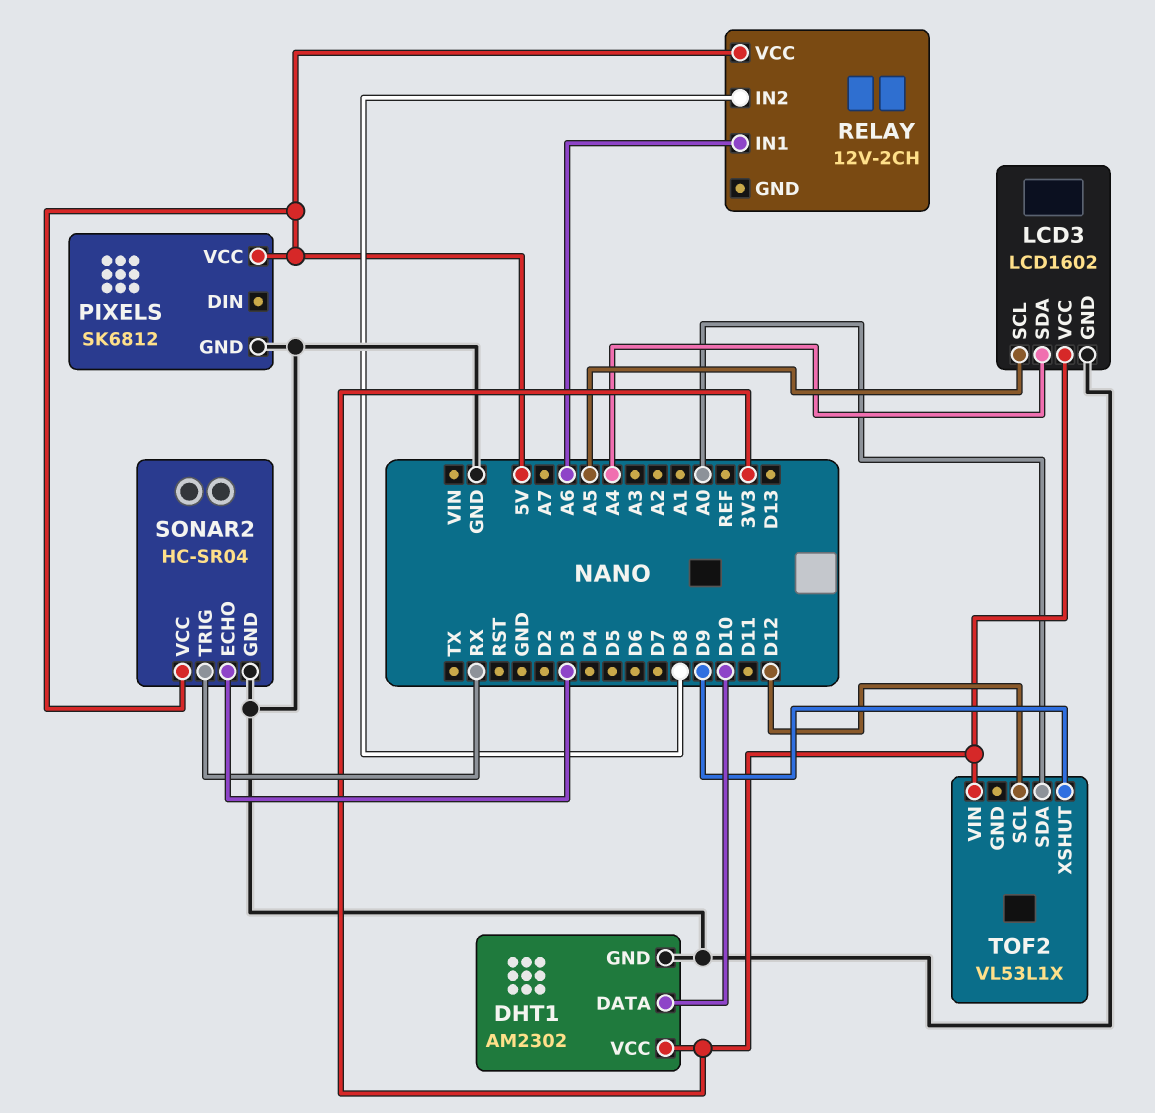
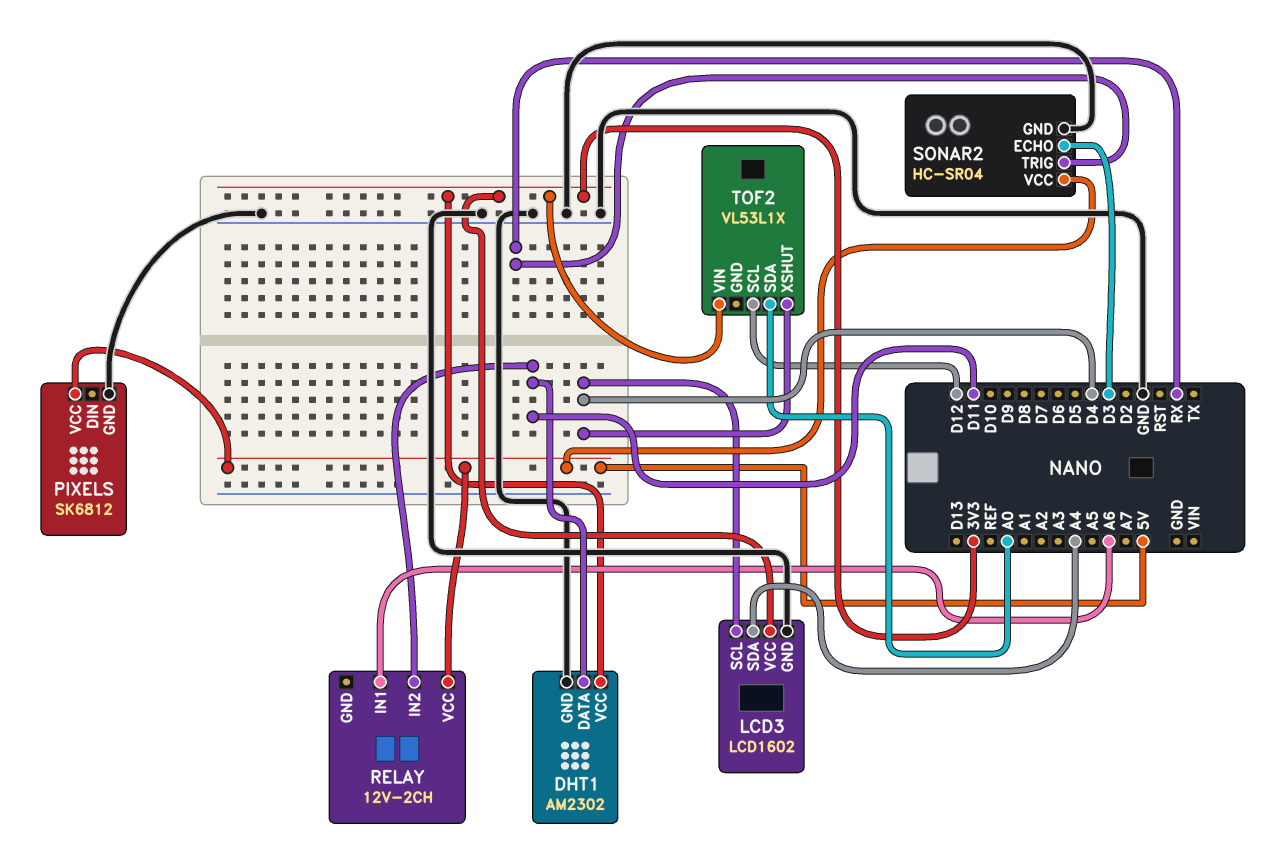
DHT1 pin DATA: D10 -> D11
LCD3 pin SCL: A5 -> D4
RELAY pin IN2: D8 -> D11
TOF2 pin XSHUT: D9 -> D4

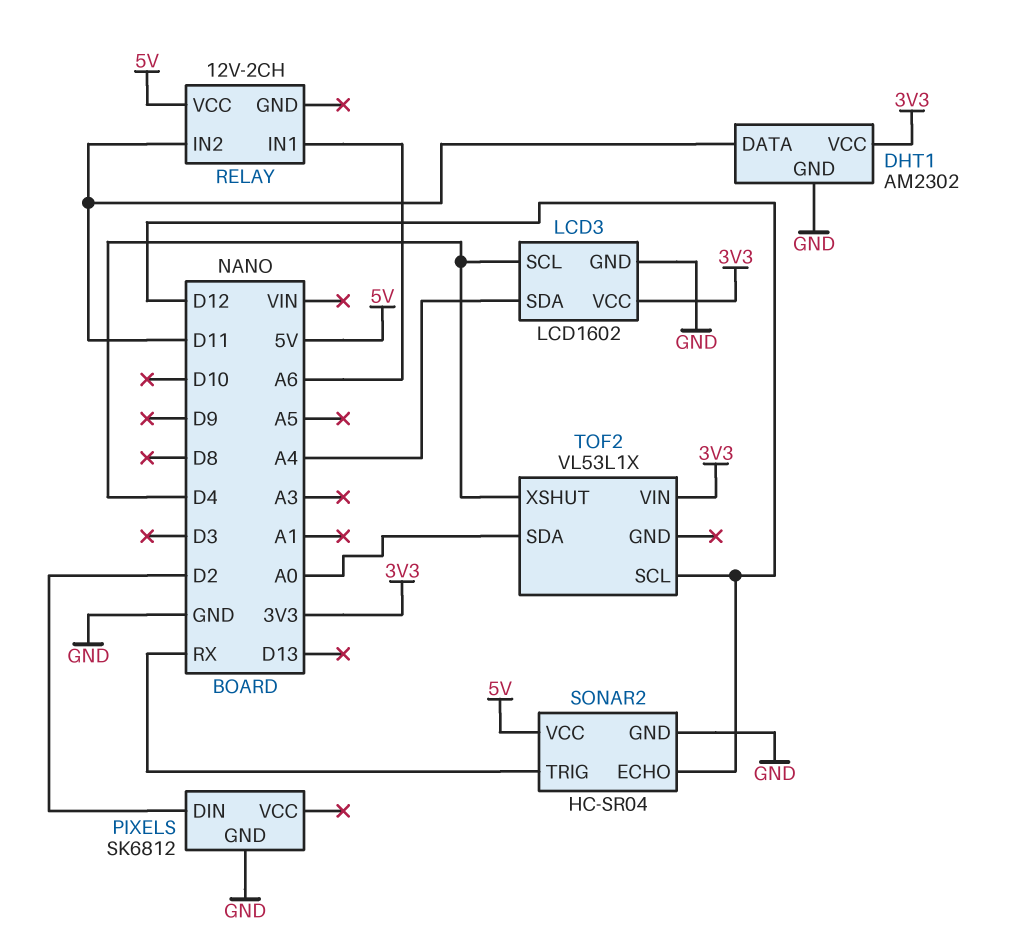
PIXELS pin DIN: none -> D2
PIXELS pin VCC: 5V -> none
SONAR2 pin ECHO: D3 -> D12

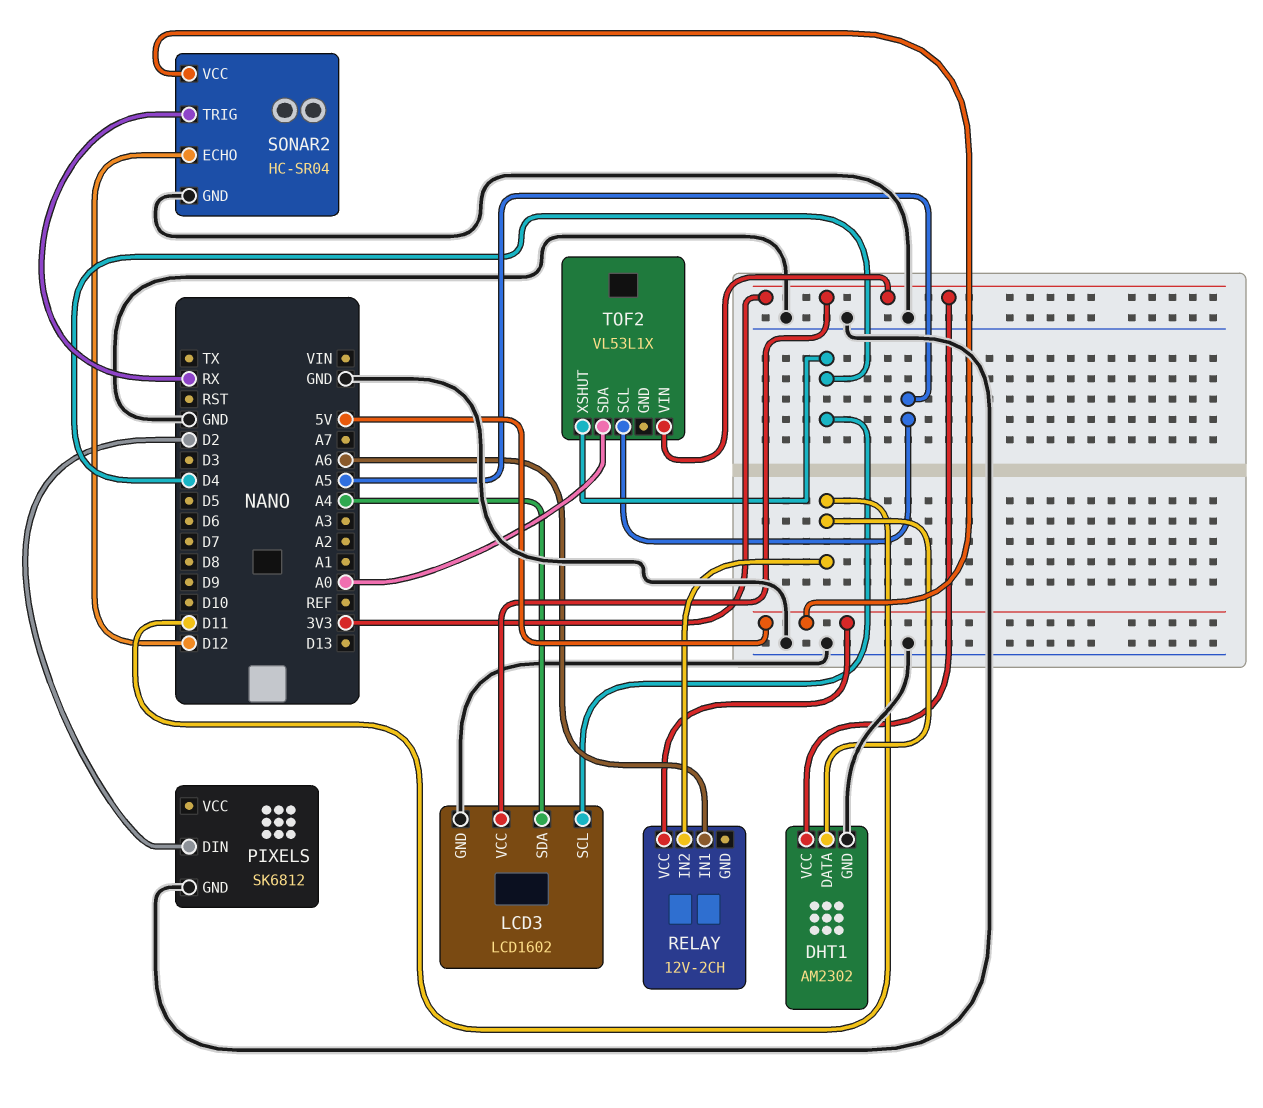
TOF2 pin SCL: D12 -> A5

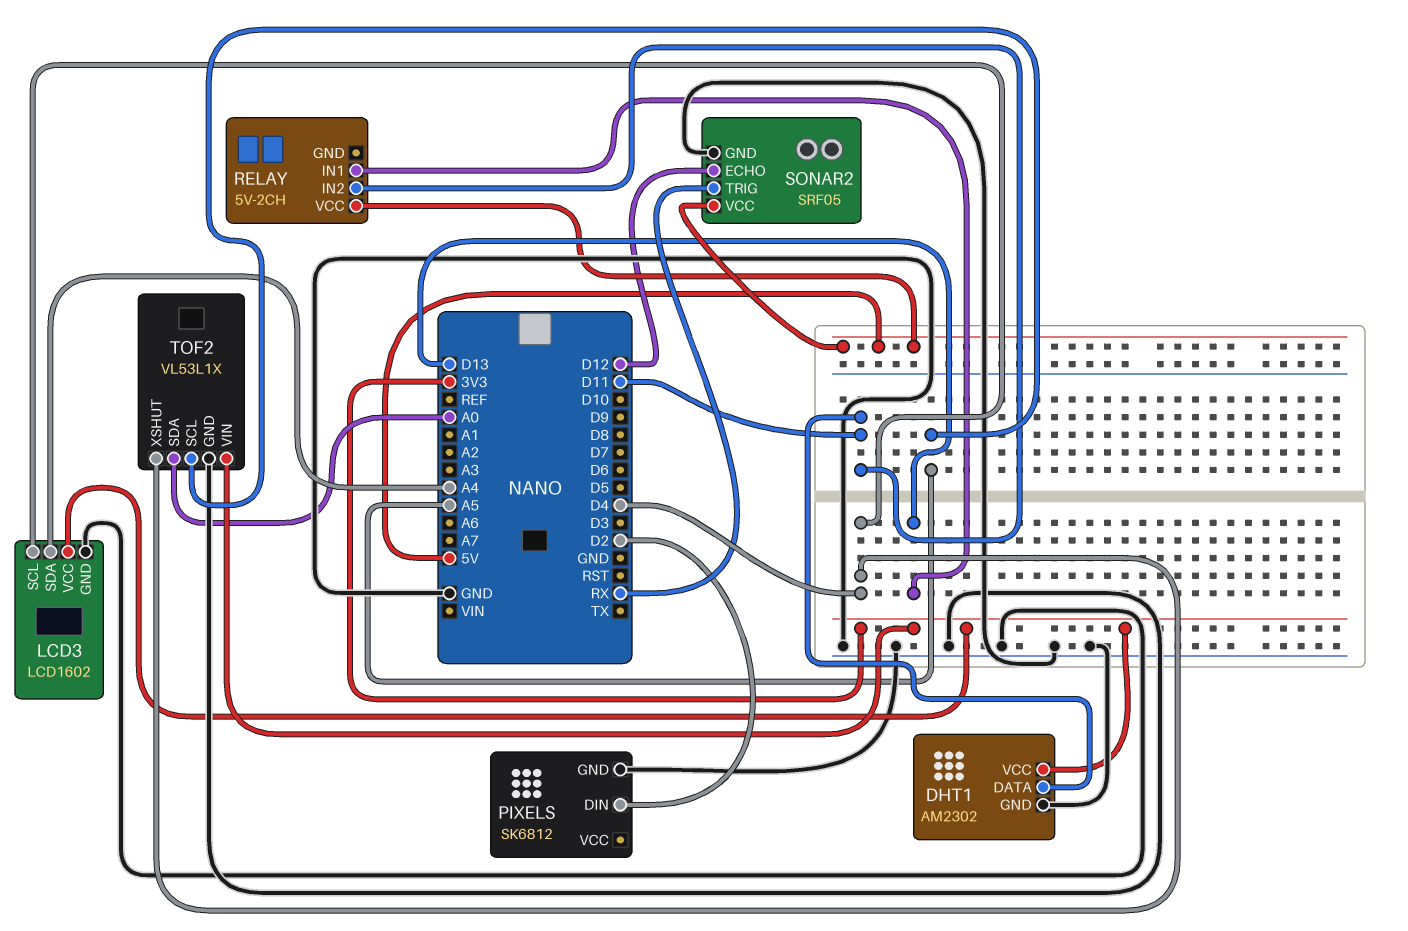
RELAY: 12V-2CH -> 5V-2CH
RELAY pin IN1: A6 -> D13
SONAR2: HC-SR04 -> SRF05
TOF2 pin GND: none -> GND

